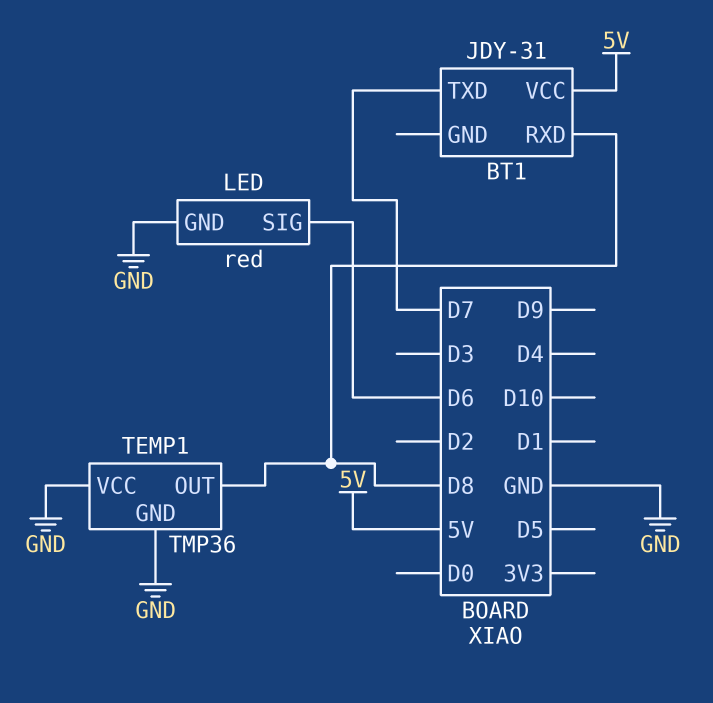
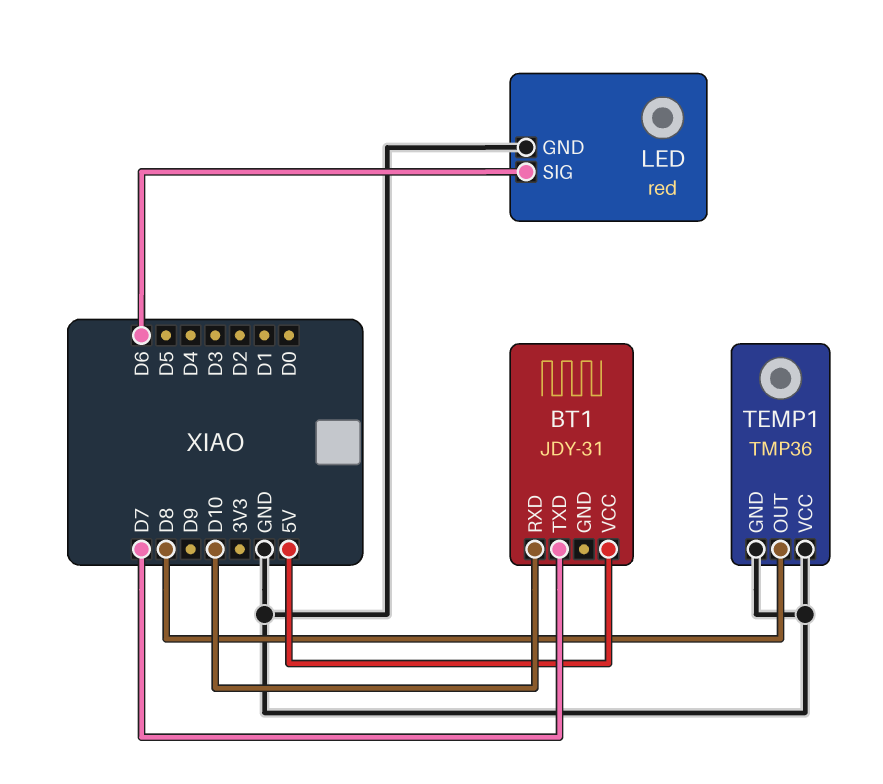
BT1 pin RXD: D8 -> D10

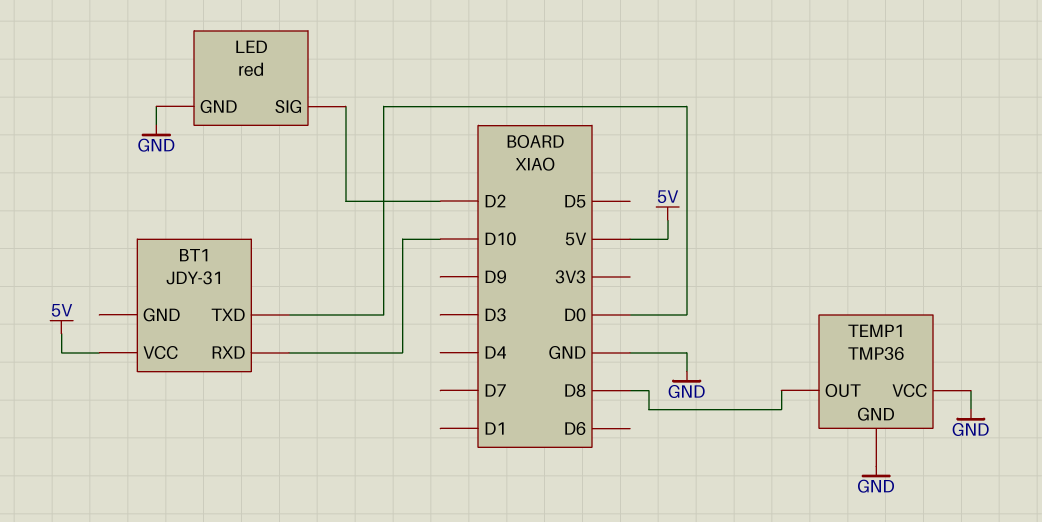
BT1 pin TXD: D7 -> D0
LED pin SIG: D6 -> D2

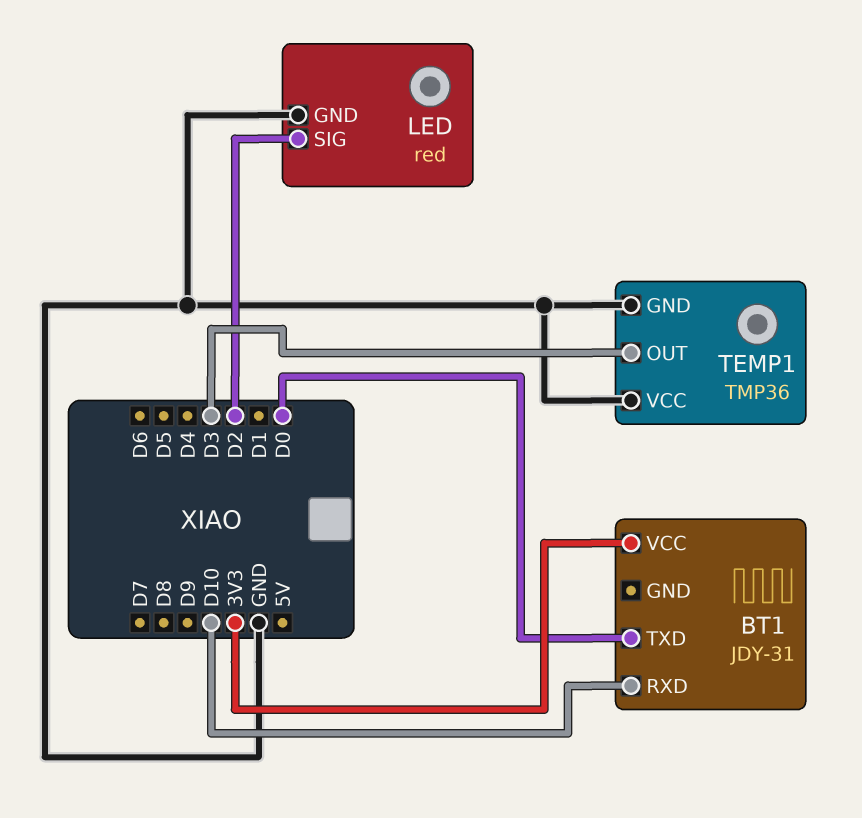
BT1 pin VCC: 5V -> 3V3
TEMP1 pin OUT: D8 -> D3

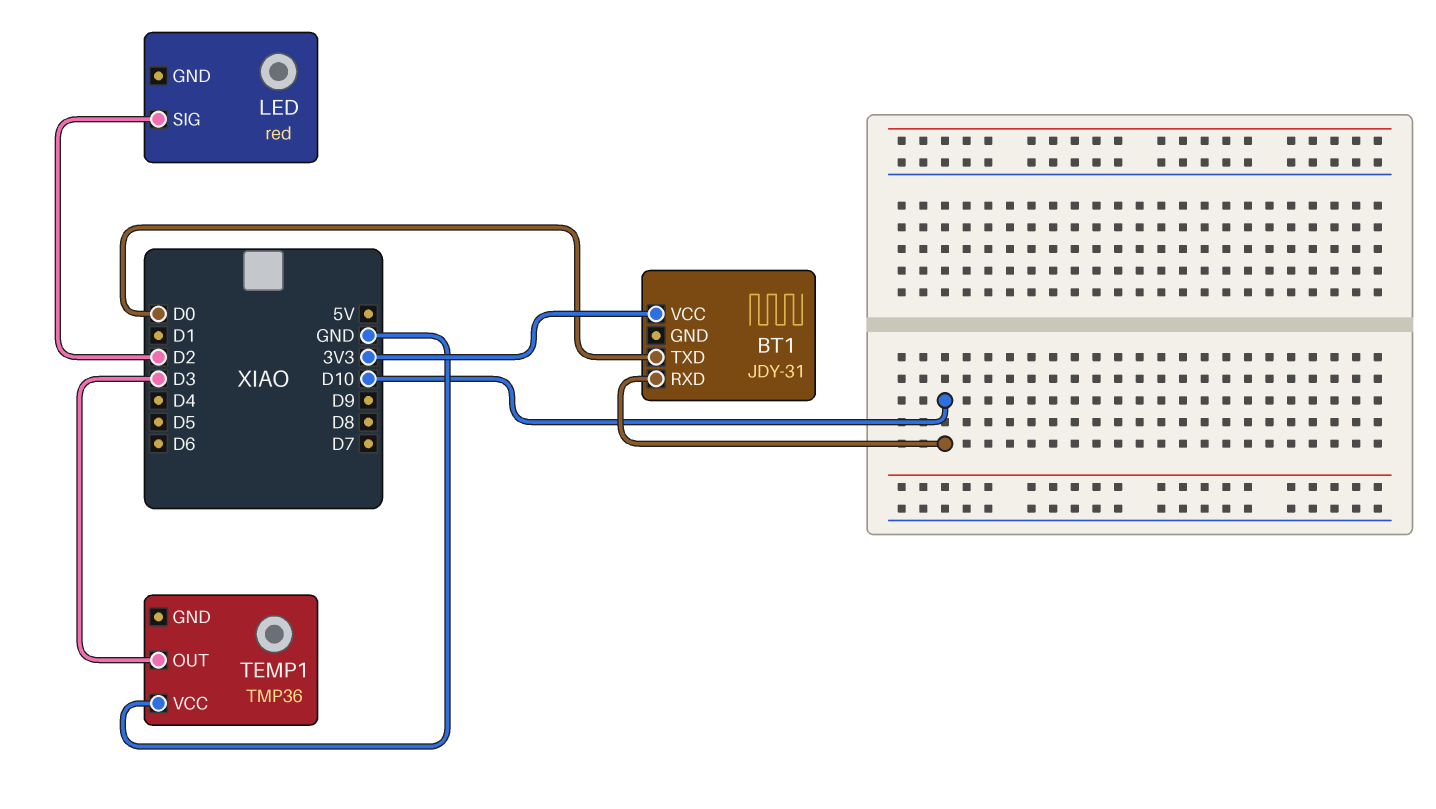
LED pin GND: GND -> none
TEMP1 pin GND: GND -> none

